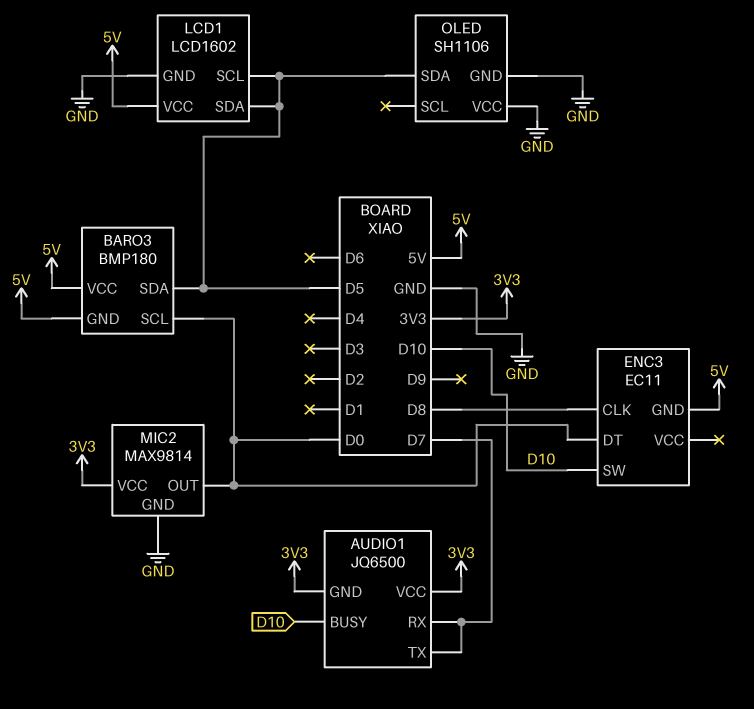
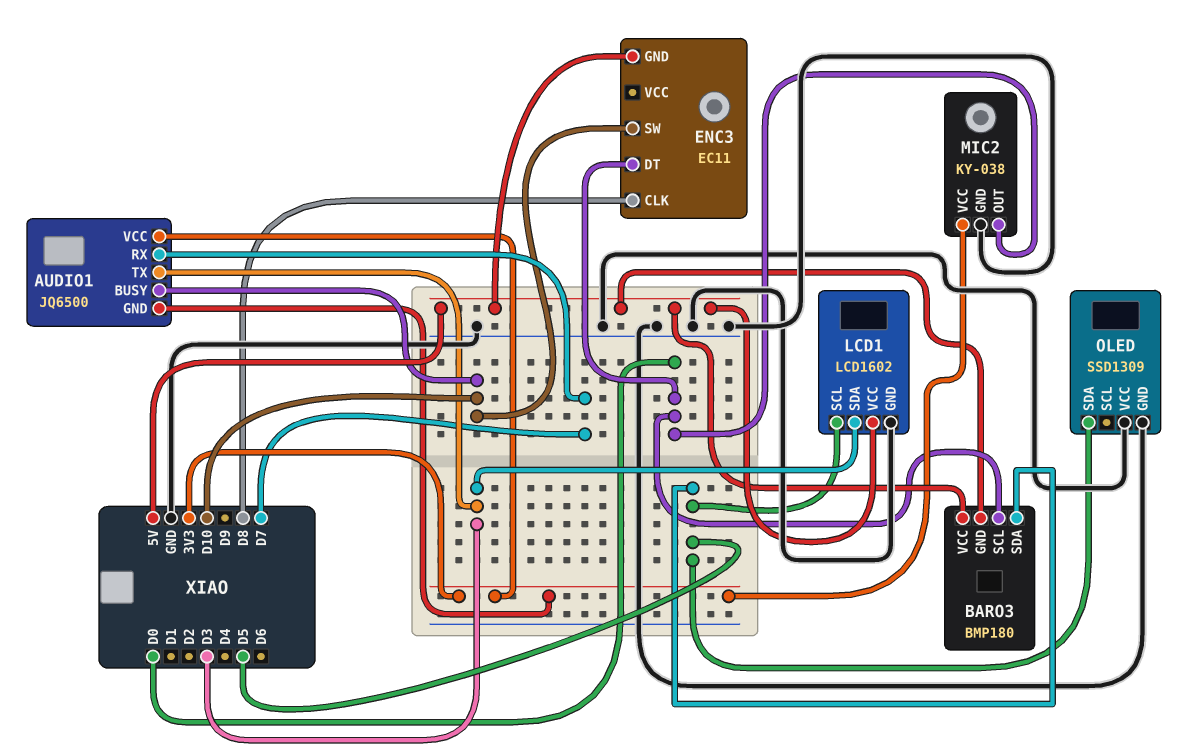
AUDIO1 pin TX: D7 -> D3
LCD1 pin SDA: D5 -> D3
MIC2: MAX9814 -> KY-038
OLED: SH1106 -> SSD1309

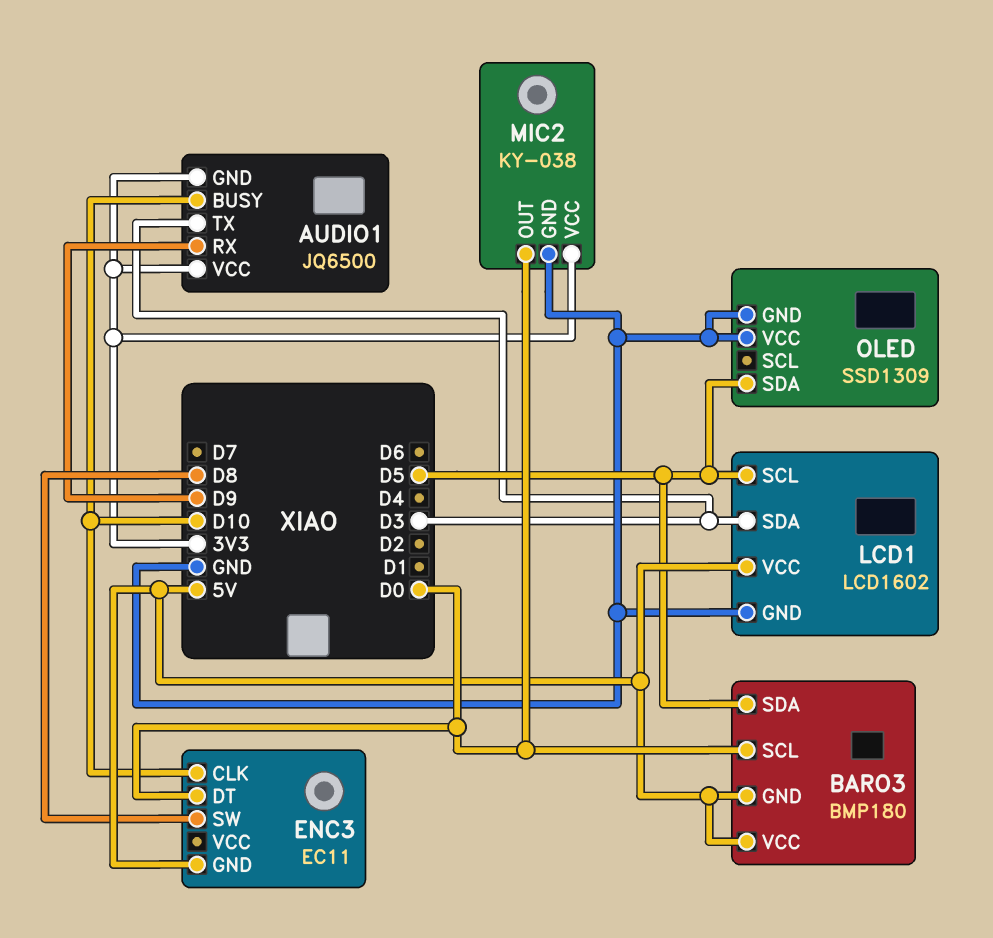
AUDIO1 pin RX: D7 -> D9
ENC3 pin CLK: D8 -> D10
ENC3 pin SW: D10 -> D8

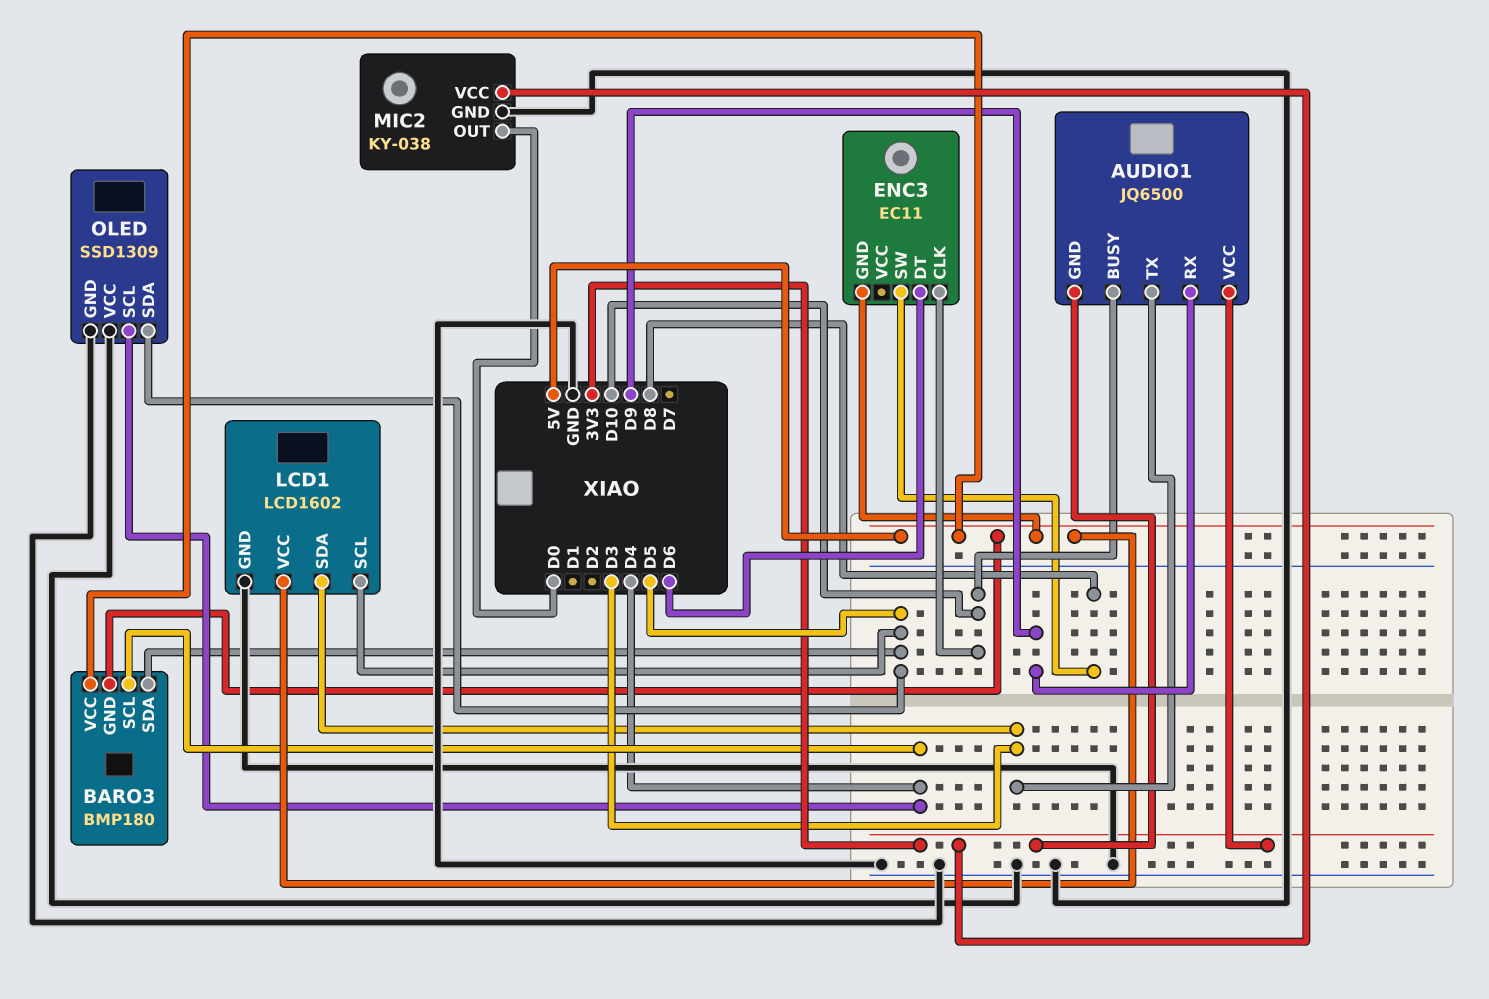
BARO3 pin SCL: D0 -> D4
ENC3 pin DT: D0 -> D6
OLED pin SCL: none -> D4

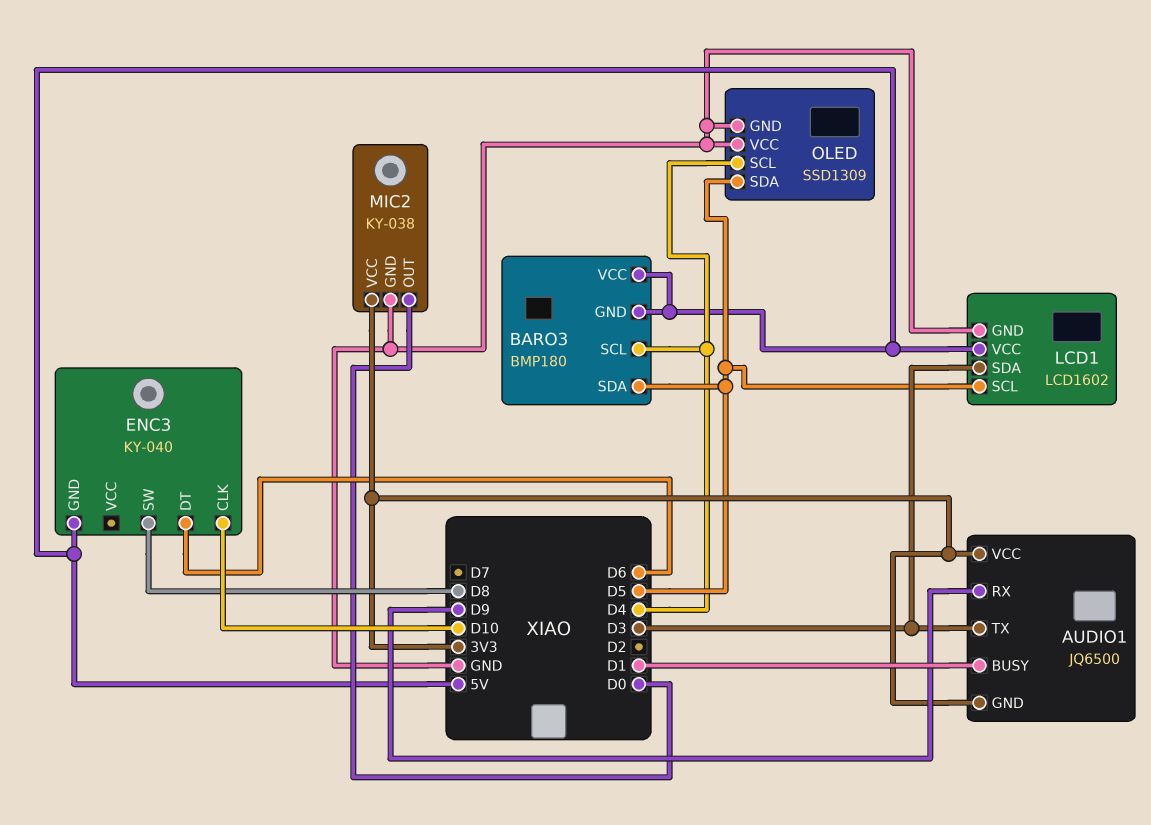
AUDIO1 pin BUSY: D10 -> D1
ENC3: EC11 -> KY-040

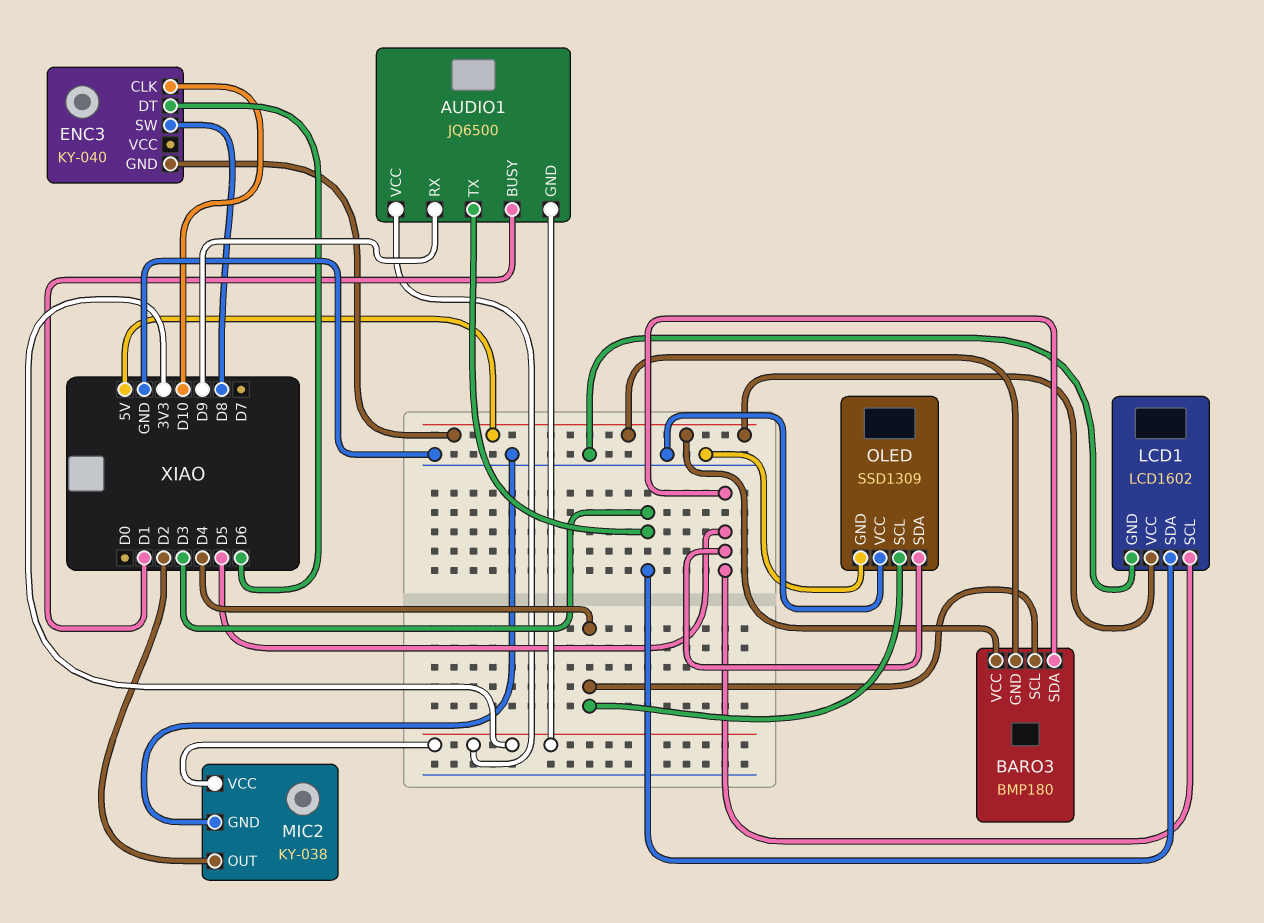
MIC2 pin OUT: D0 -> D2

